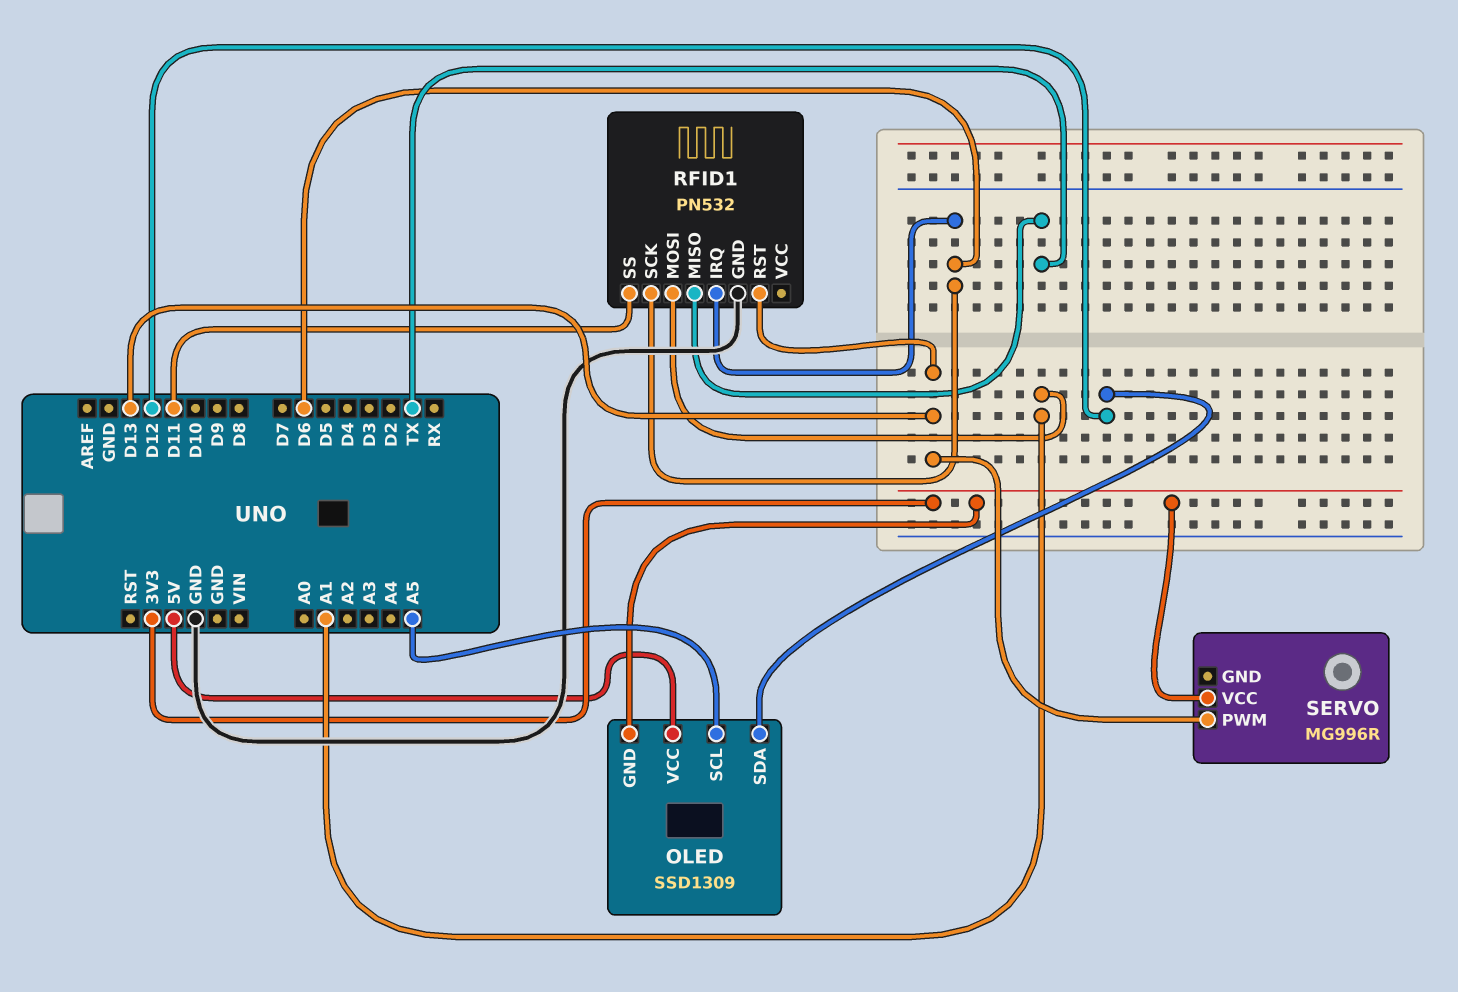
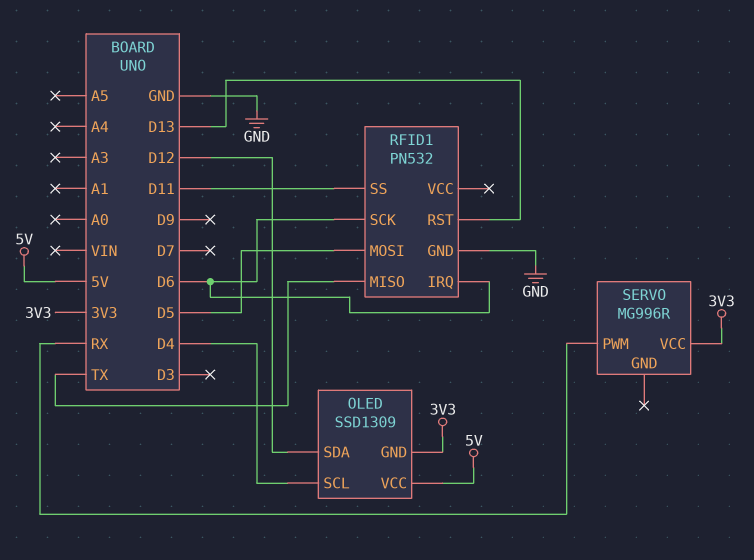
OLED pin SCL: A5 -> D4
RFID1 pin MOSI: A1 -> D5
SERVO pin PWM: D13 -> RX

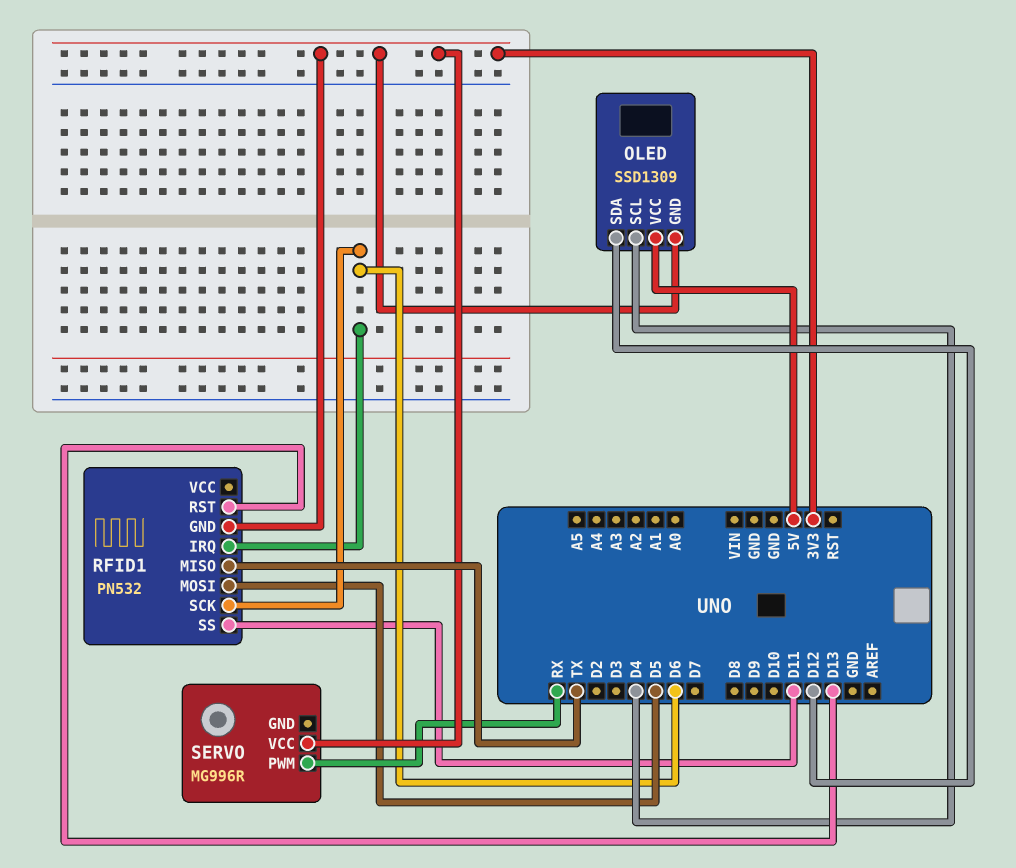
RFID1 pin GND: GND -> 3V3

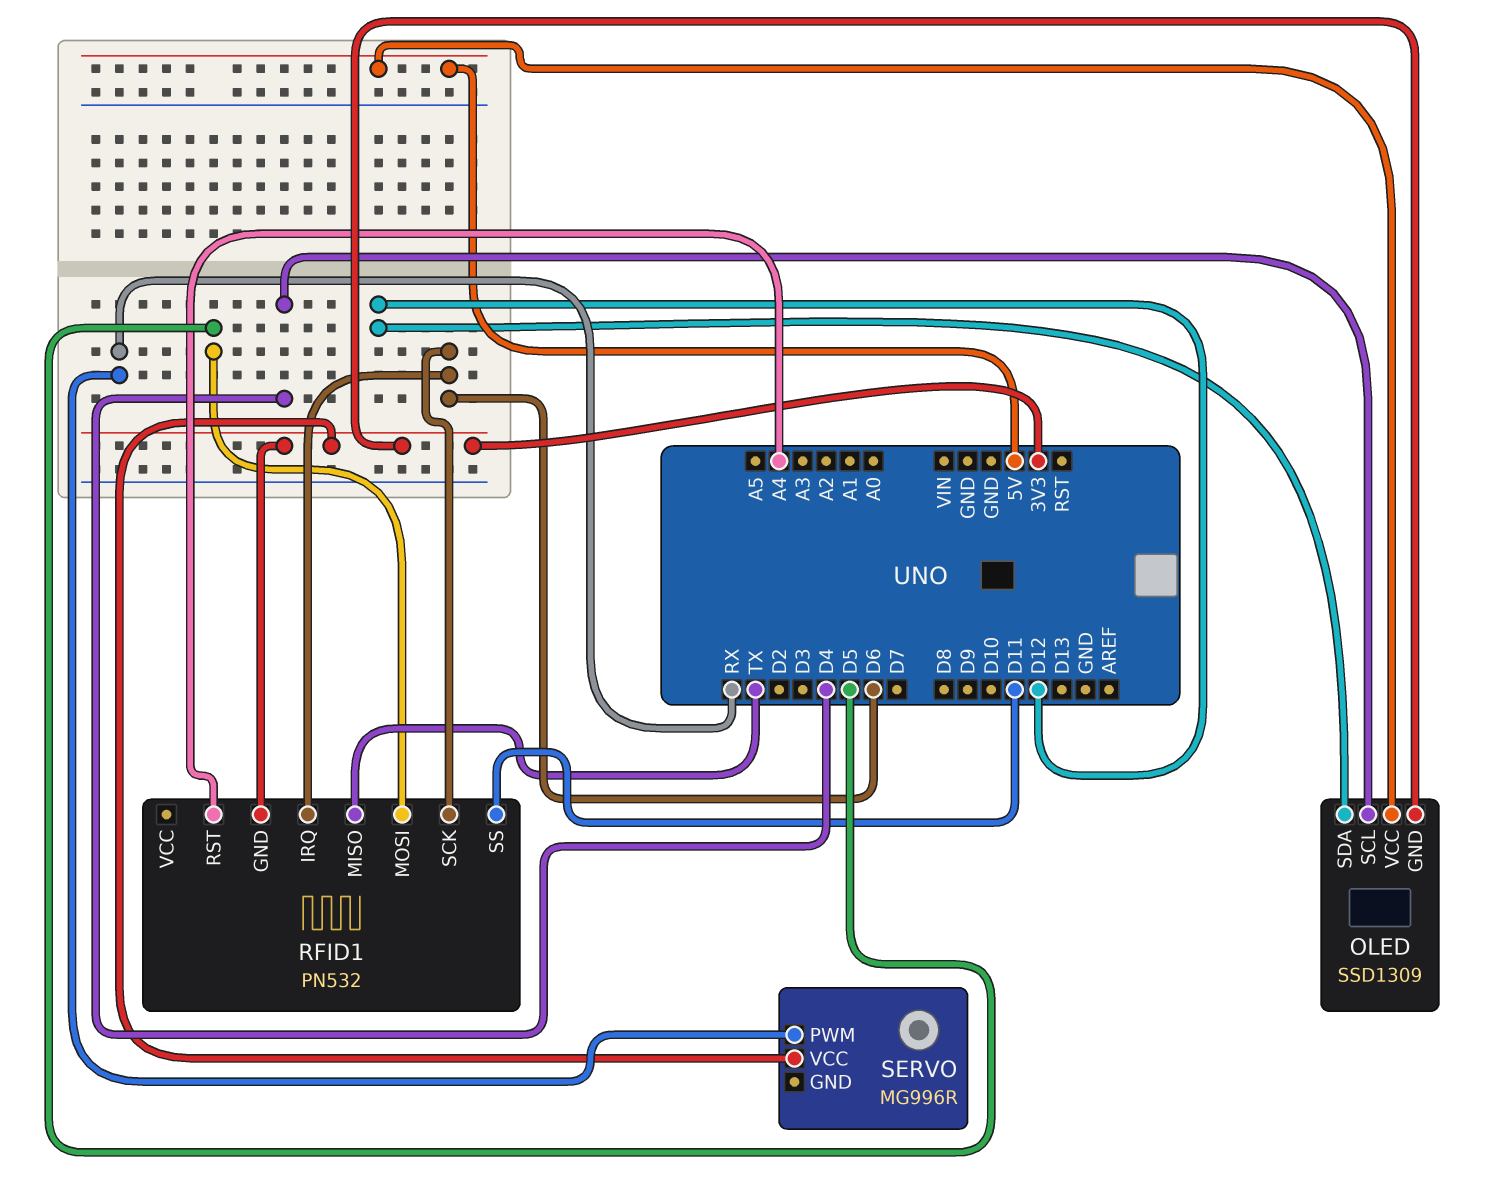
RFID1 pin RST: D13 -> A4

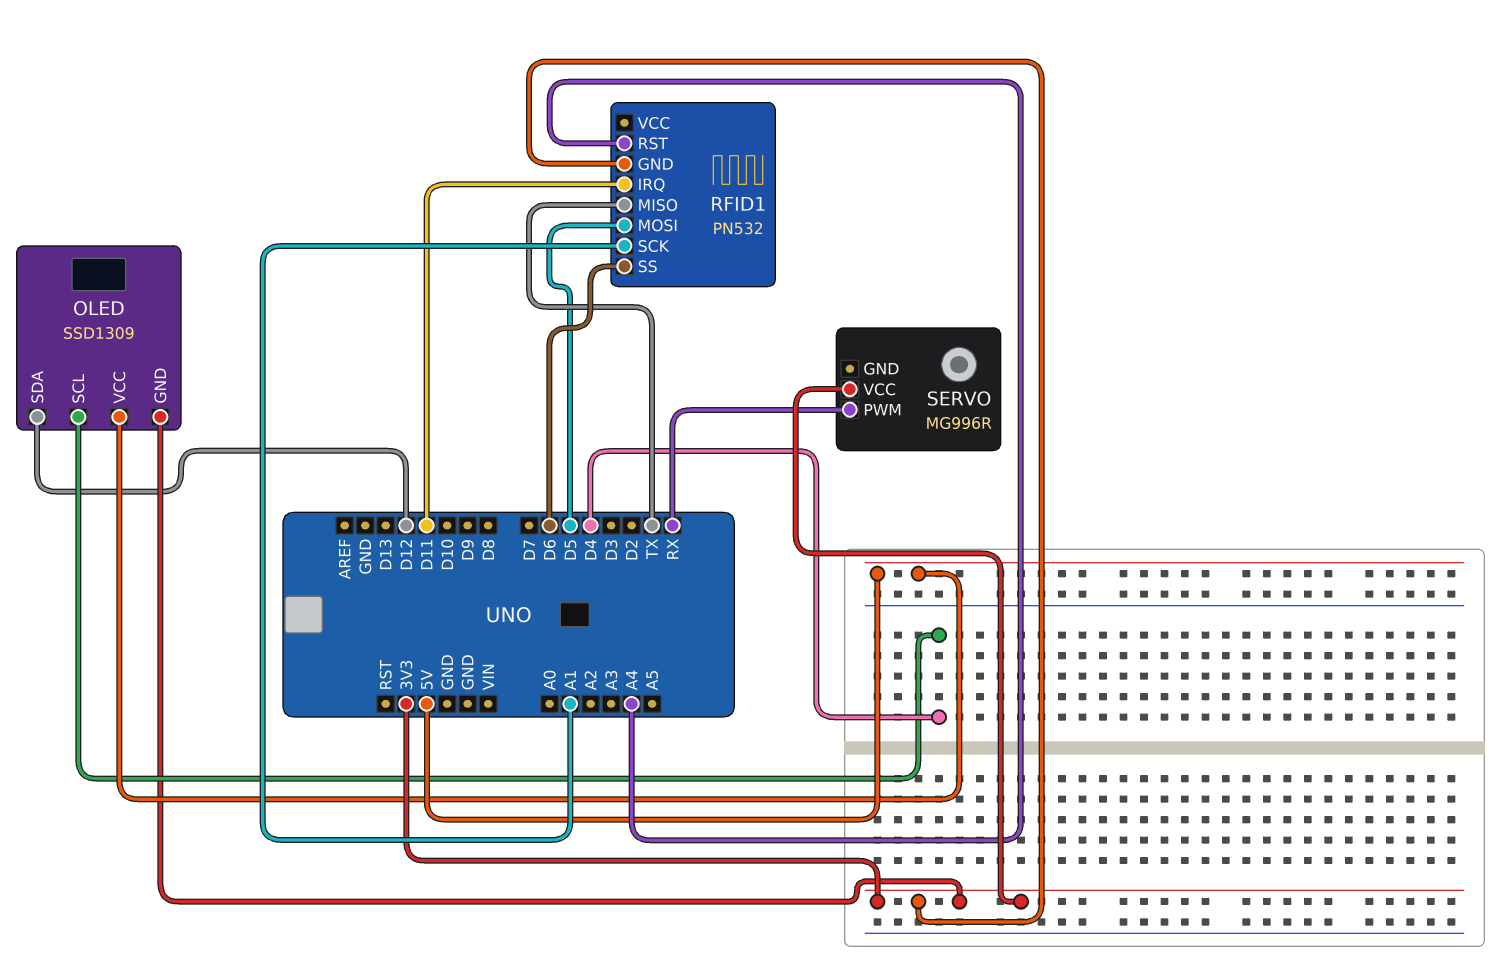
RFID1 pin IRQ: D6 -> D11
RFID1 pin SCK: D6 -> A1
RFID1 pin SS: D11 -> D6

